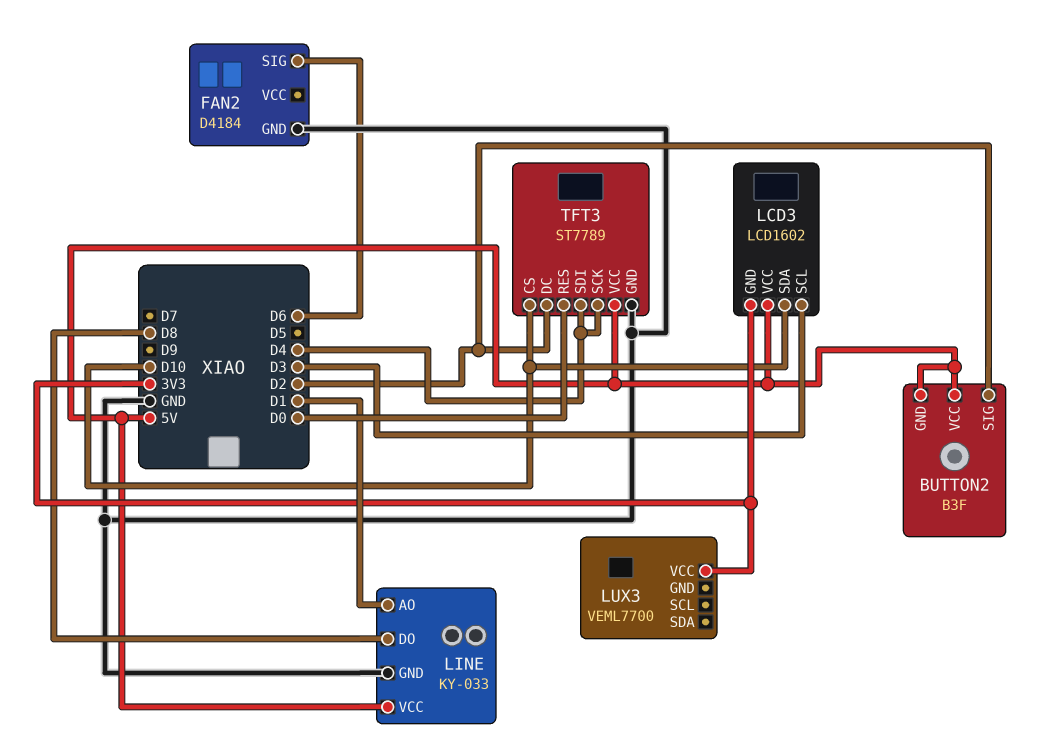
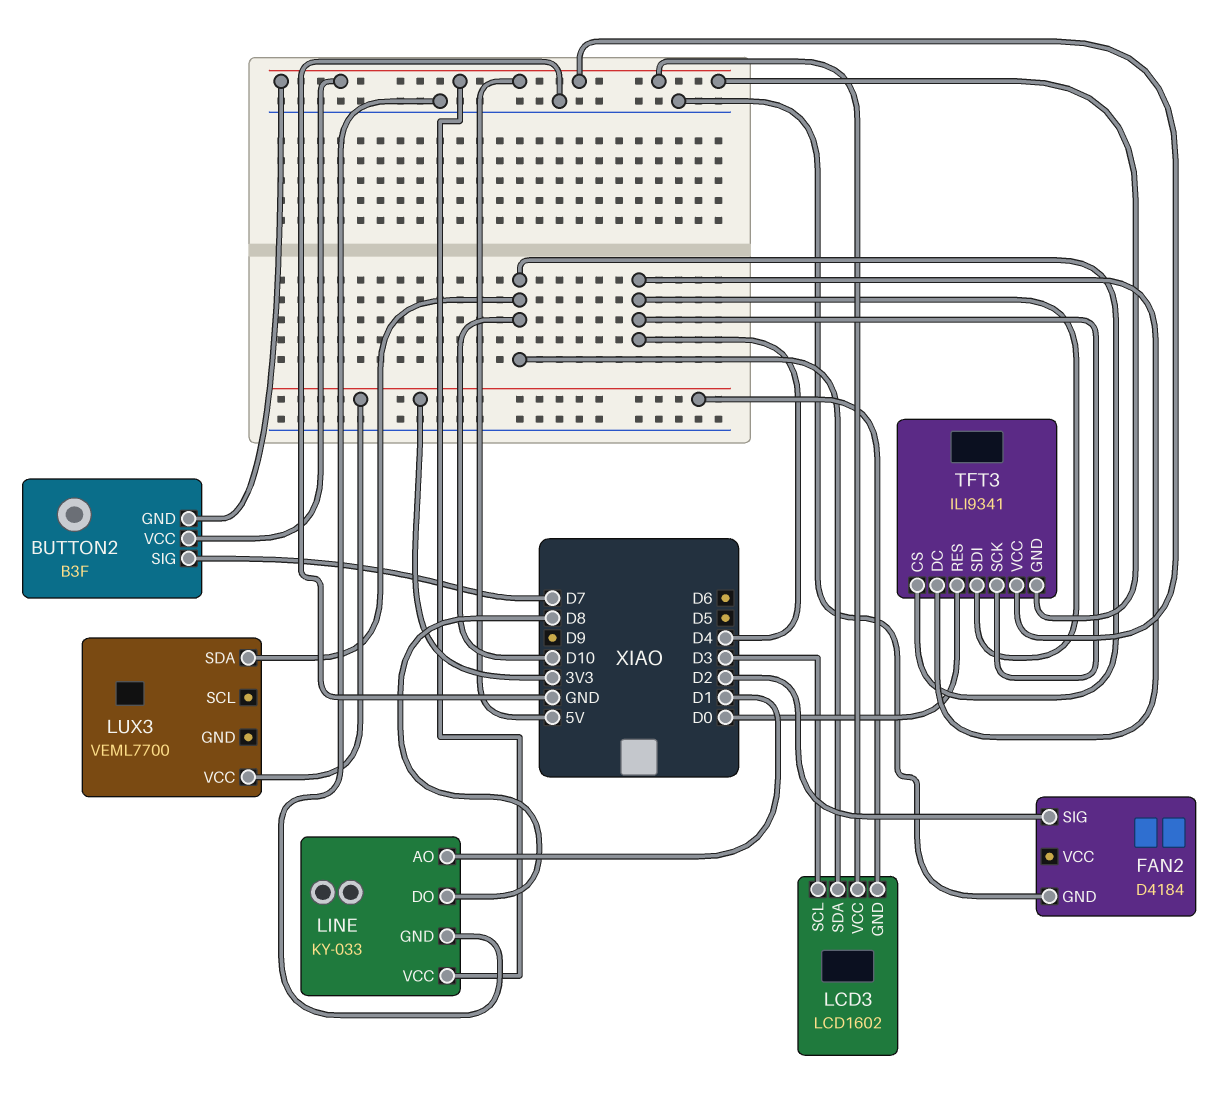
BUTTON2 pin SIG: D2 -> D7
FAN2 pin SIG: D6 -> D2
LUX3 pin SDA: none -> D10
TFT3: ST7789 -> ILI9341
TFT3 pin DC: D2 -> D4
TFT3 pin GND: GND -> 5V

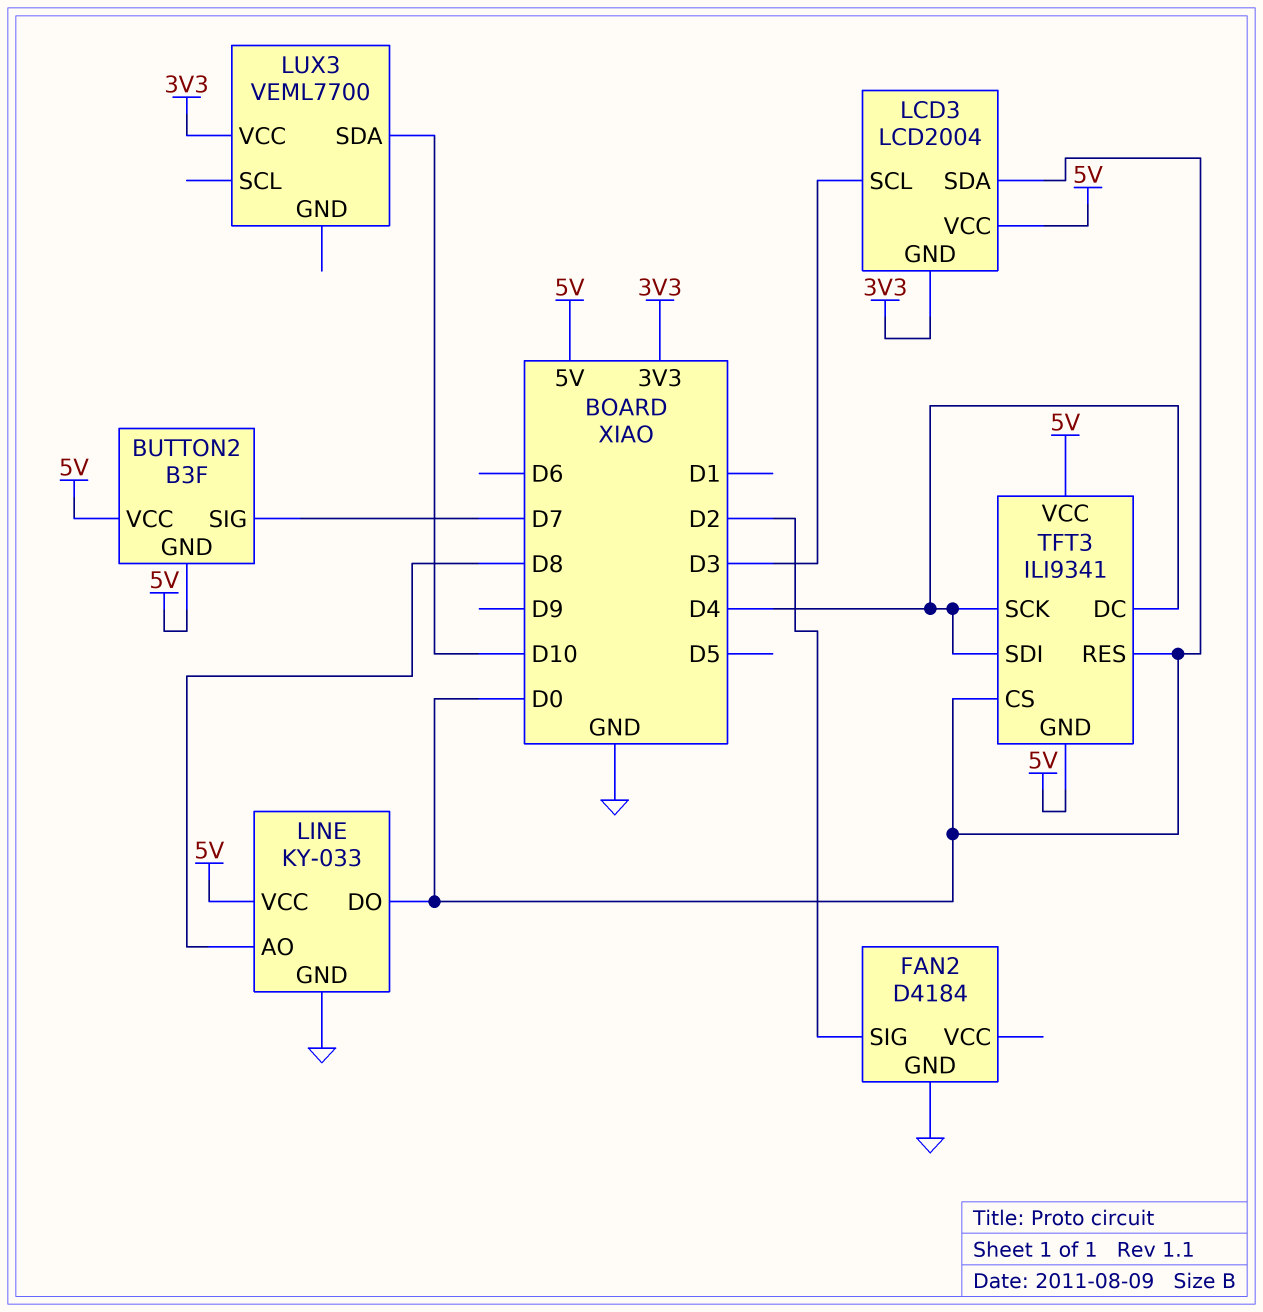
LCD3: LCD1602 -> LCD2004
LCD3 pin SDA: D10 -> D0
LINE pin AO: D1 -> D8
LINE pin DO: D8 -> D0
TFT3 pin CS: D10 -> D0

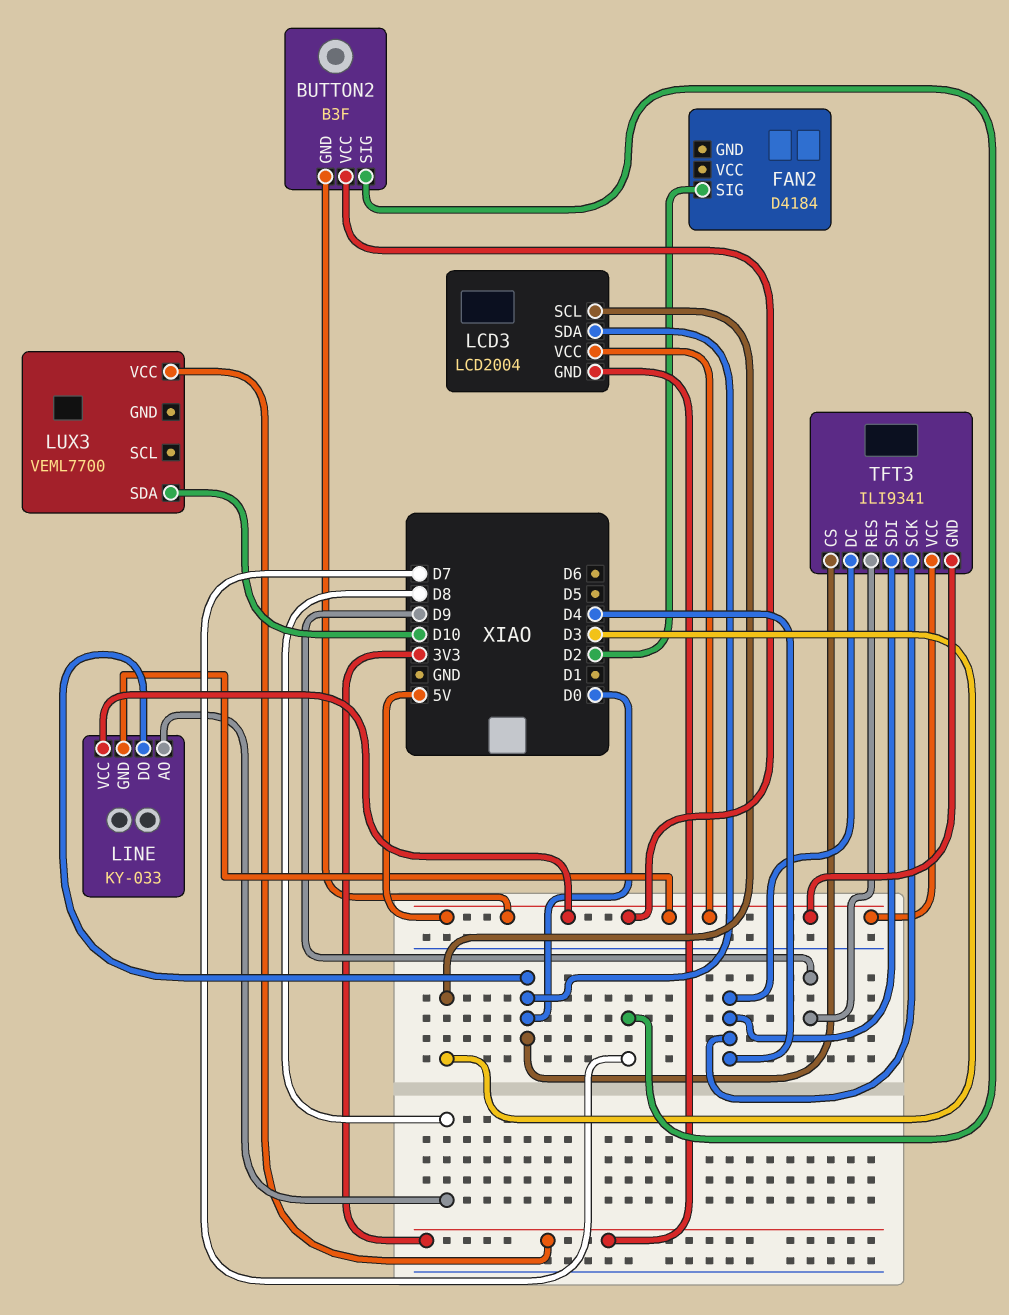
FAN2 pin GND: GND -> none
LINE pin GND: GND -> 5V
TFT3 pin RES: D0 -> D9

